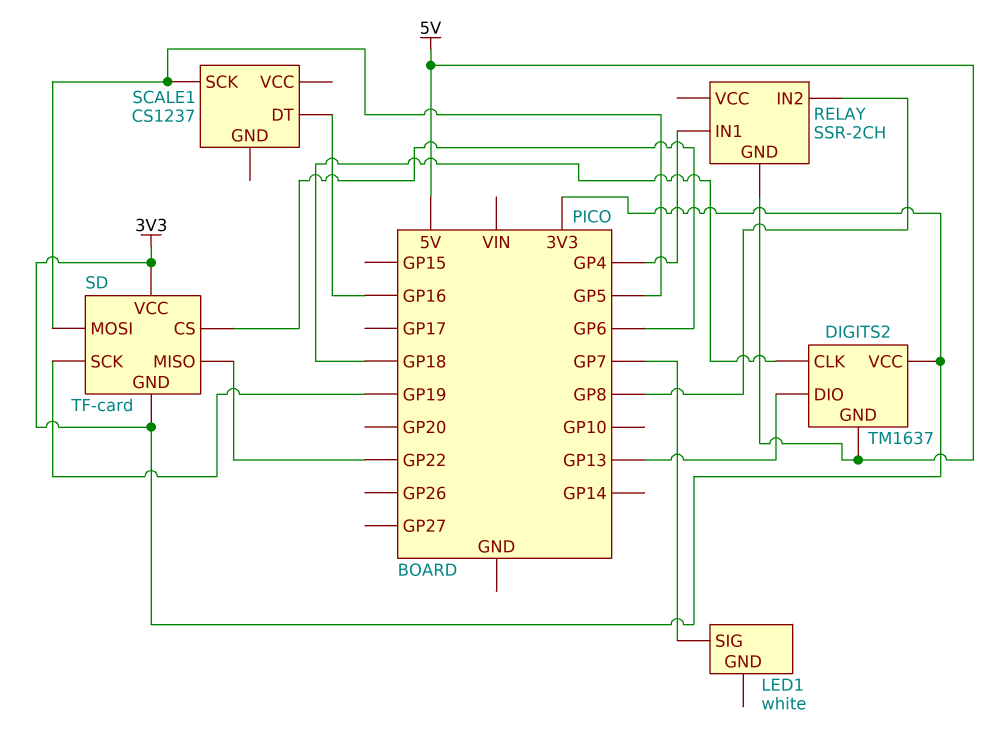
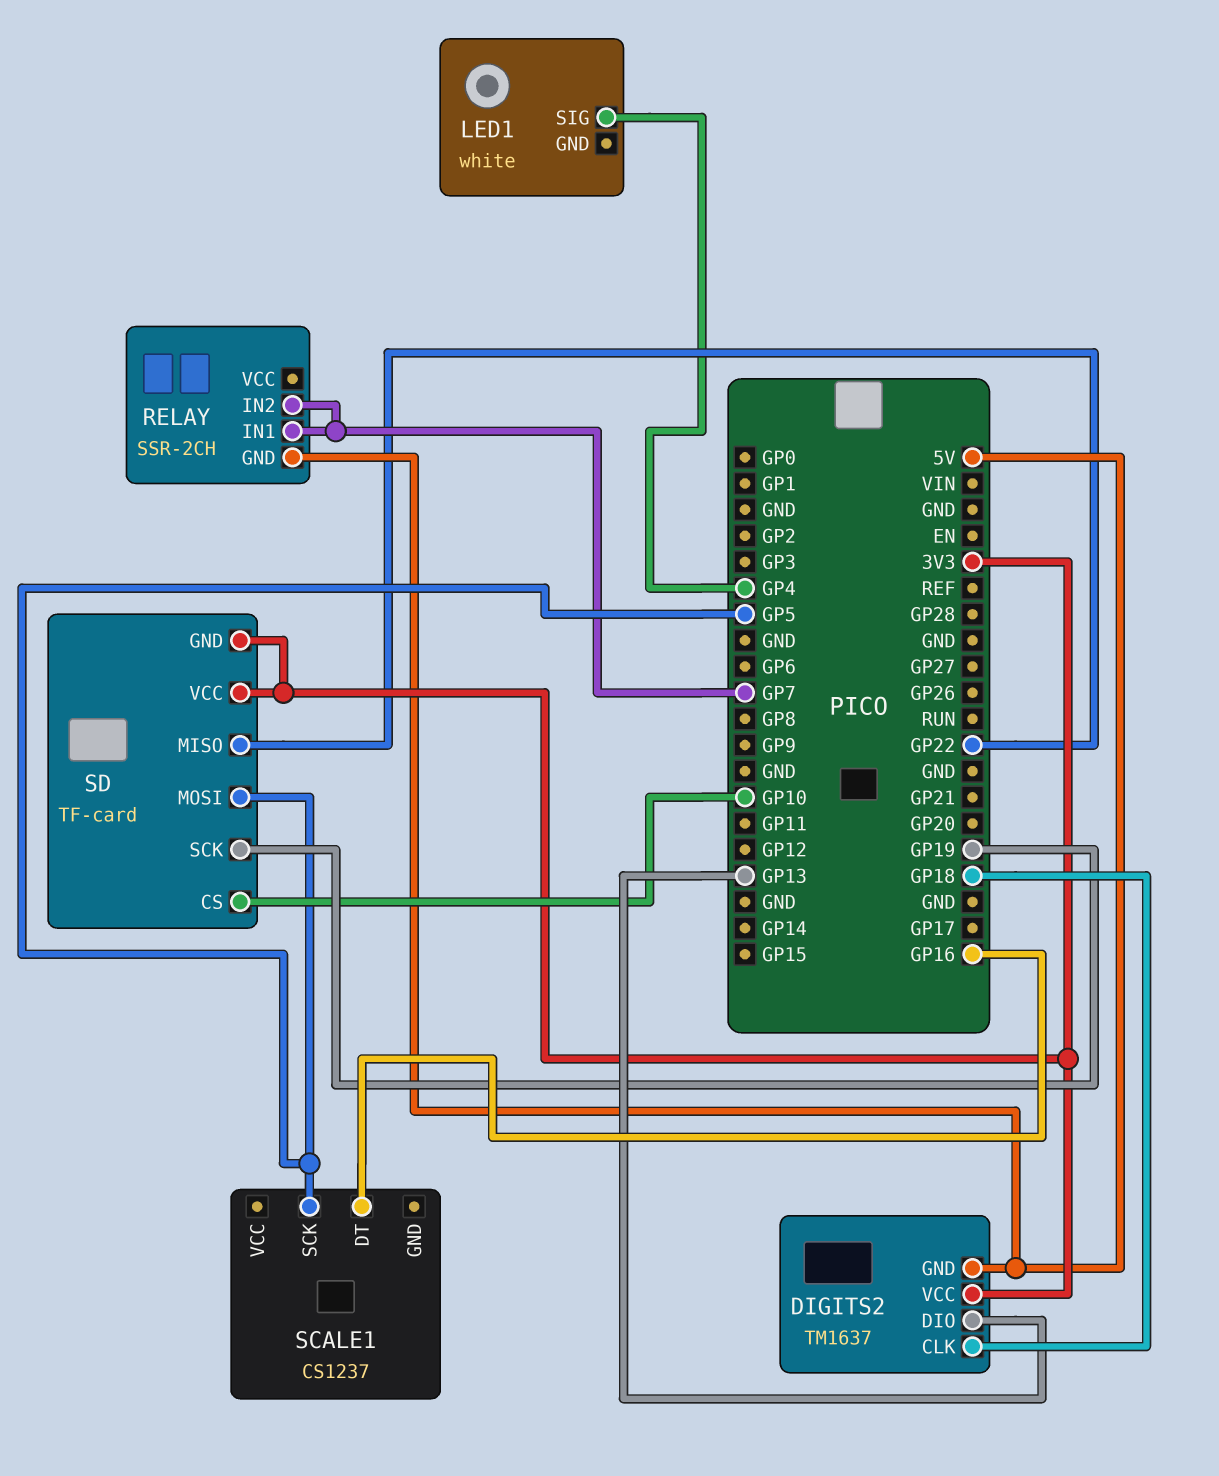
LED1 pin SIG: GP7 -> GP4
RELAY pin IN1: GP4 -> GP7
RELAY pin IN2: GP8 -> GP7
SD pin CS: GP6 -> GP10

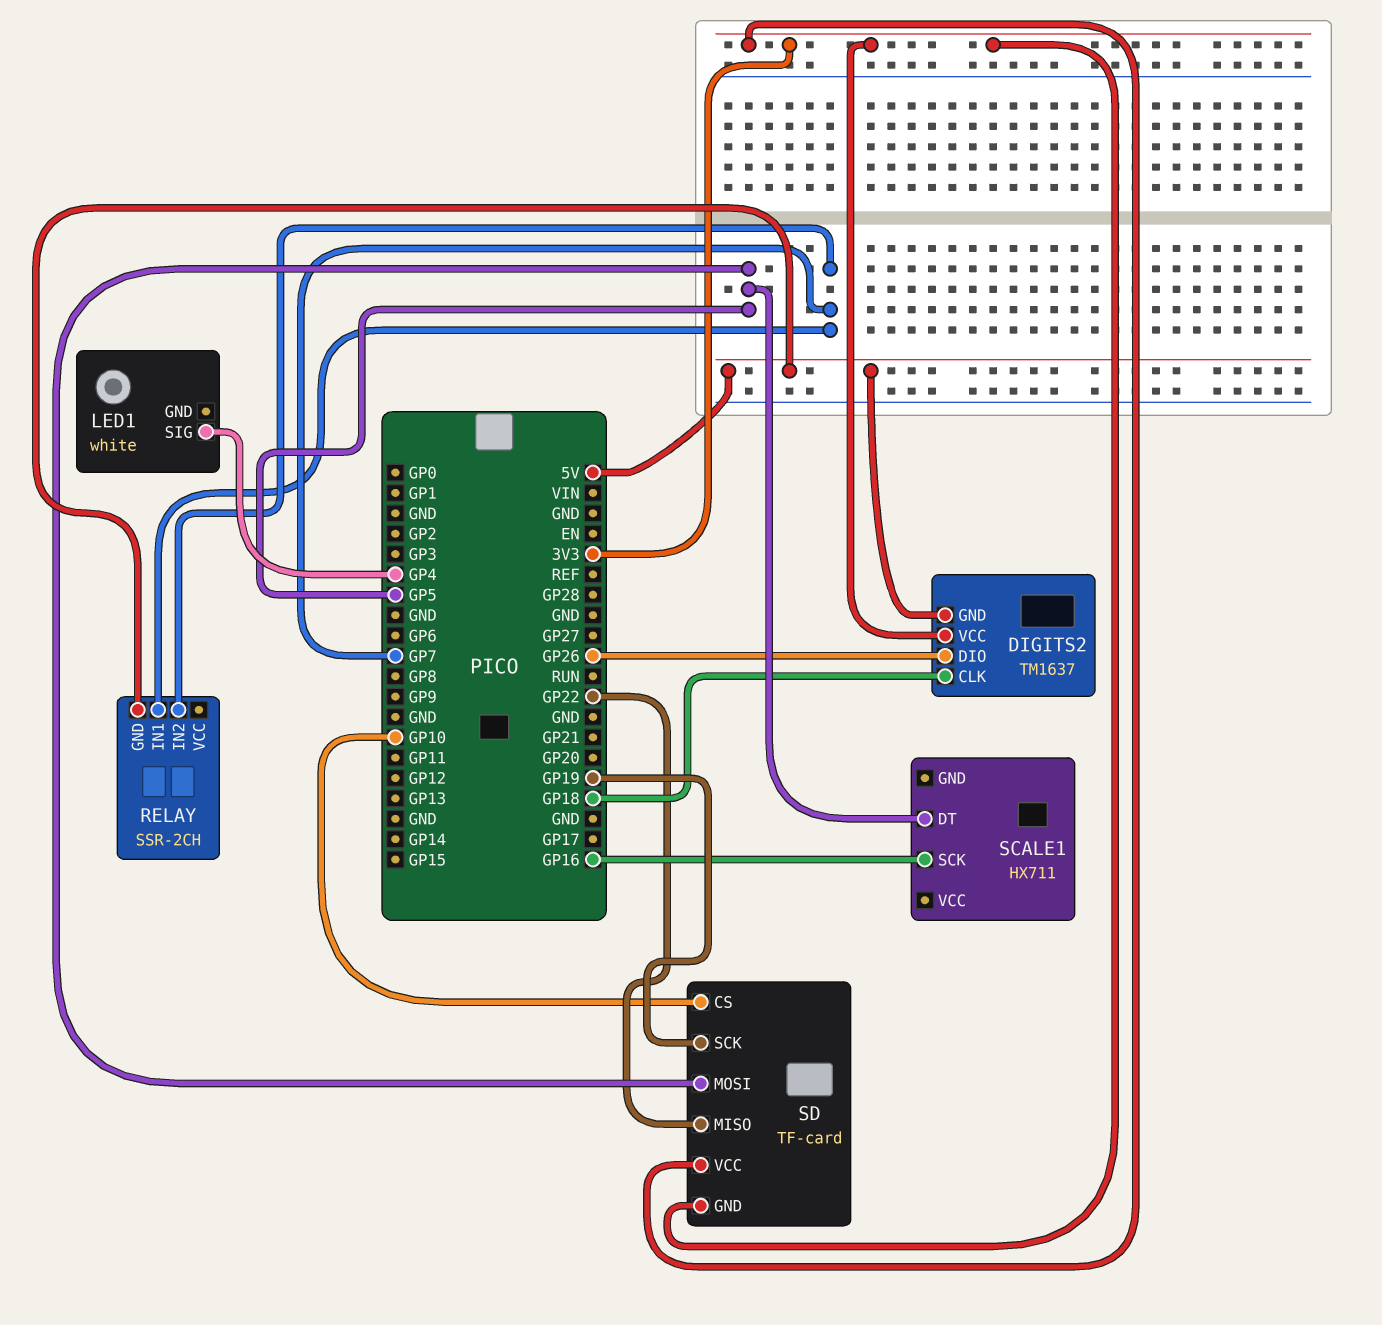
DIGITS2 pin DIO: GP13 -> GP26
SCALE1: CS1237 -> HX711
SCALE1 pin DT: GP16 -> GP5
SCALE1 pin SCK: GP5 -> GP16

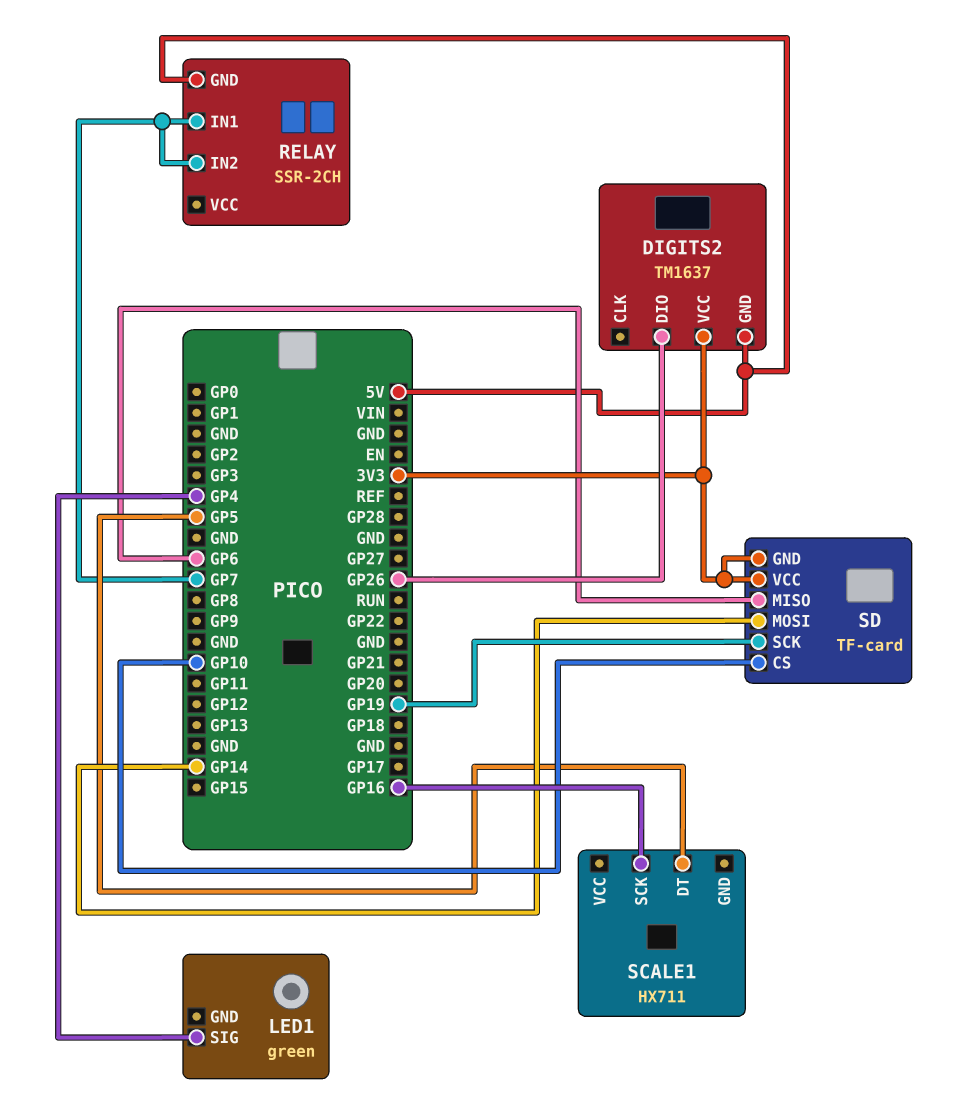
DIGITS2 pin CLK: GP18 -> none
LED1: white -> green
SD pin MISO: GP22 -> GP6
SD pin MOSI: GP5 -> GP14

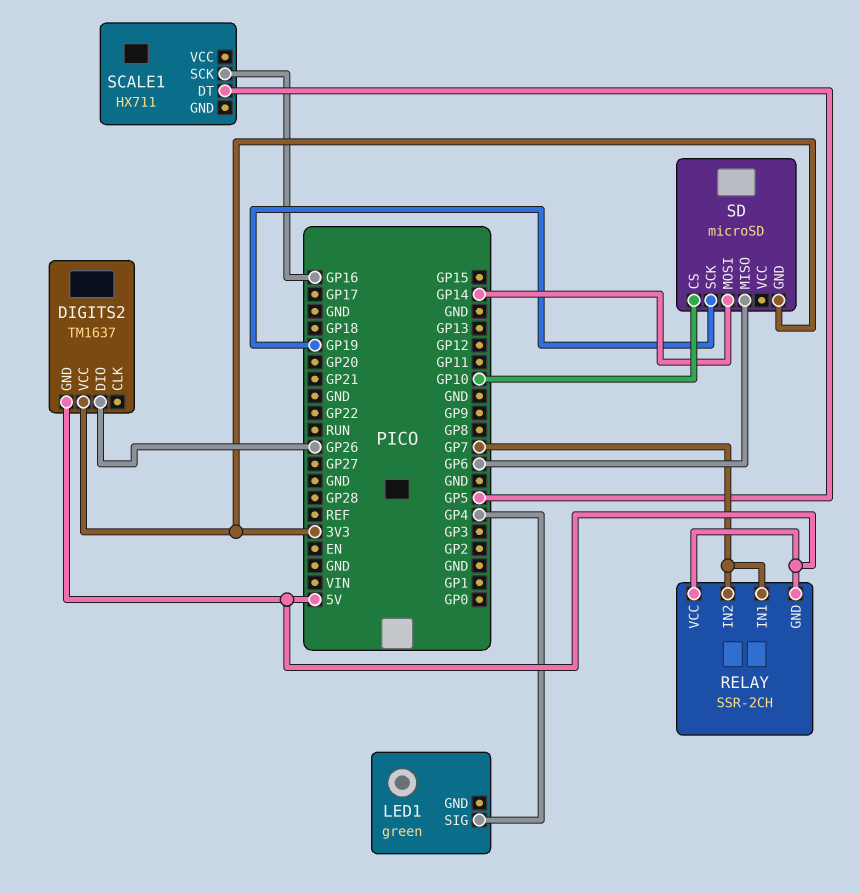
RELAY pin VCC: none -> 5V
SD: TF-card -> microSD
SD pin VCC: 3V3 -> none

